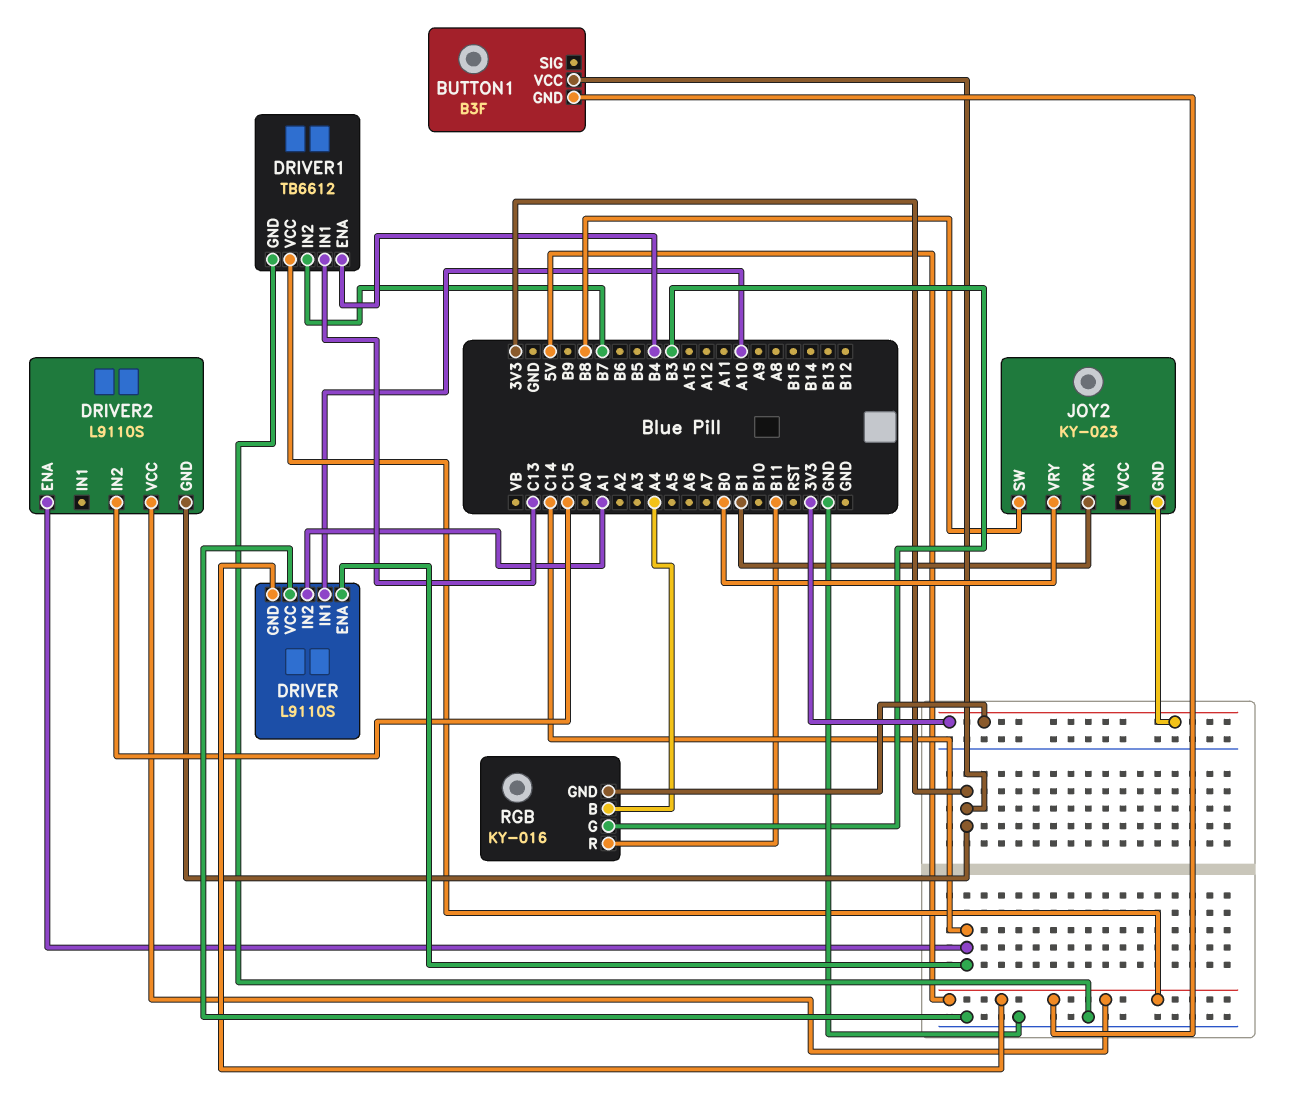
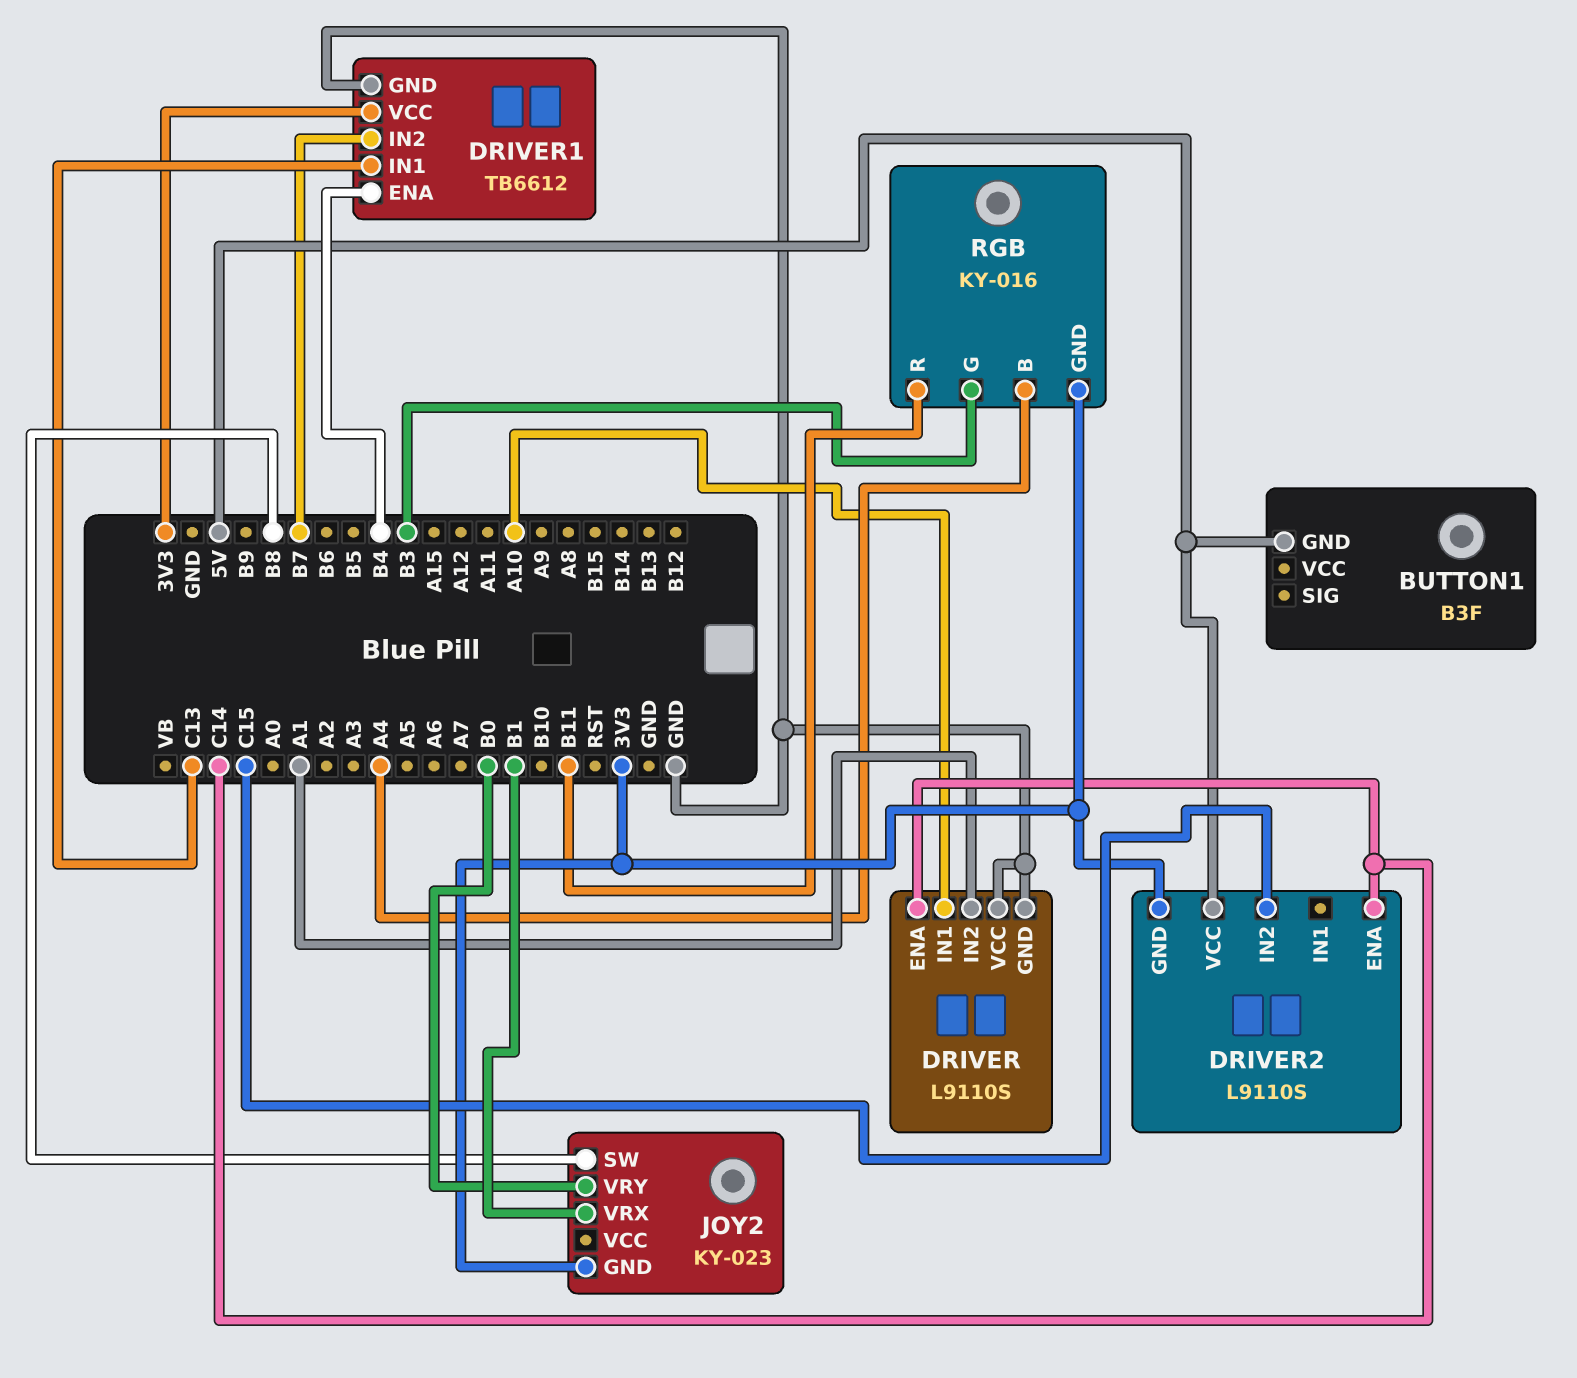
BUTTON1 pin VCC: 3V3 -> none
DRIVER pin GND: 5V -> GND
DRIVER1 pin VCC: 5V -> 3V3

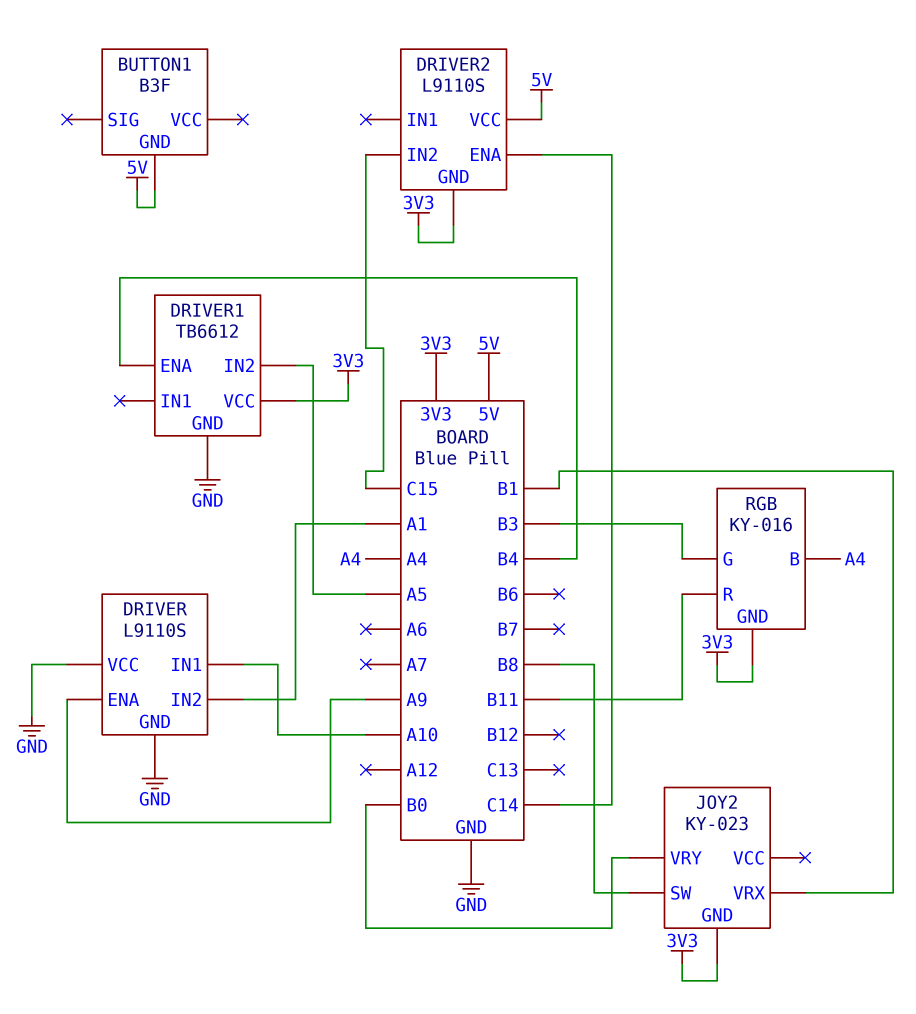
DRIVER pin ENA: C14 -> A9
DRIVER1 pin IN1: C13 -> none
DRIVER1 pin IN2: B7 -> A5

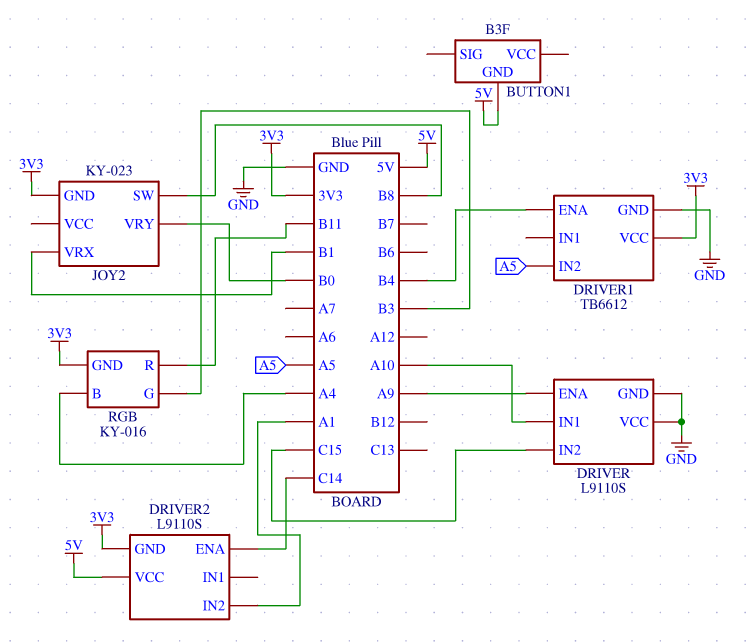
DRIVER pin IN2: A1 -> C15
DRIVER2 pin IN2: C15 -> A1

